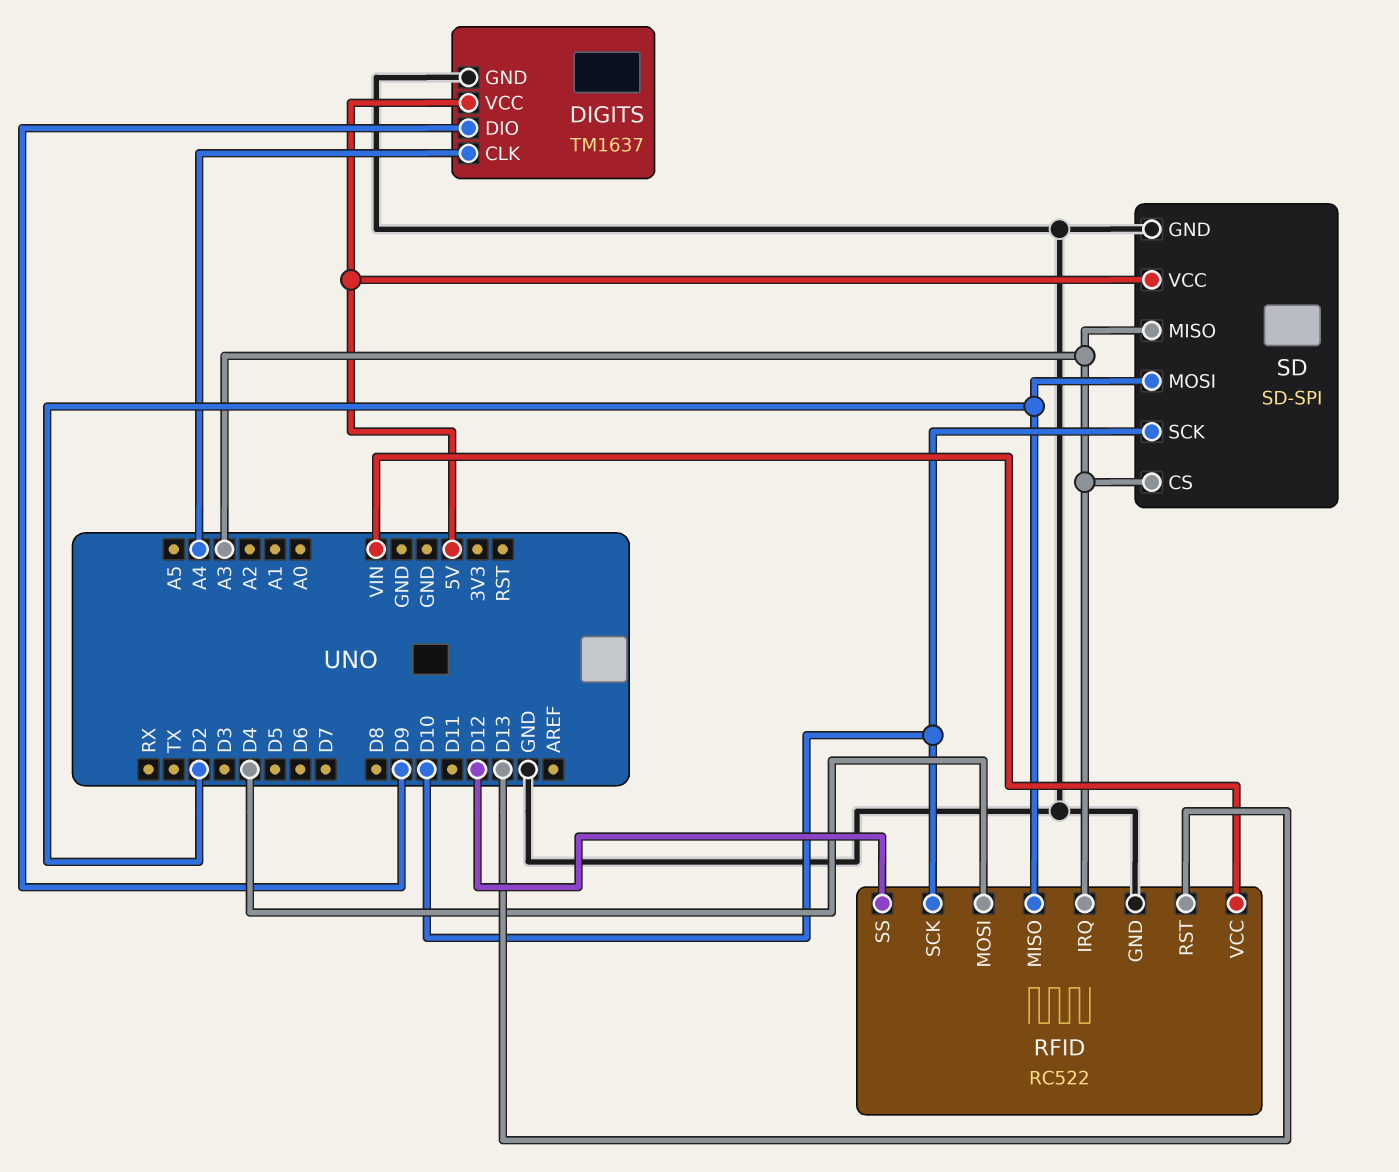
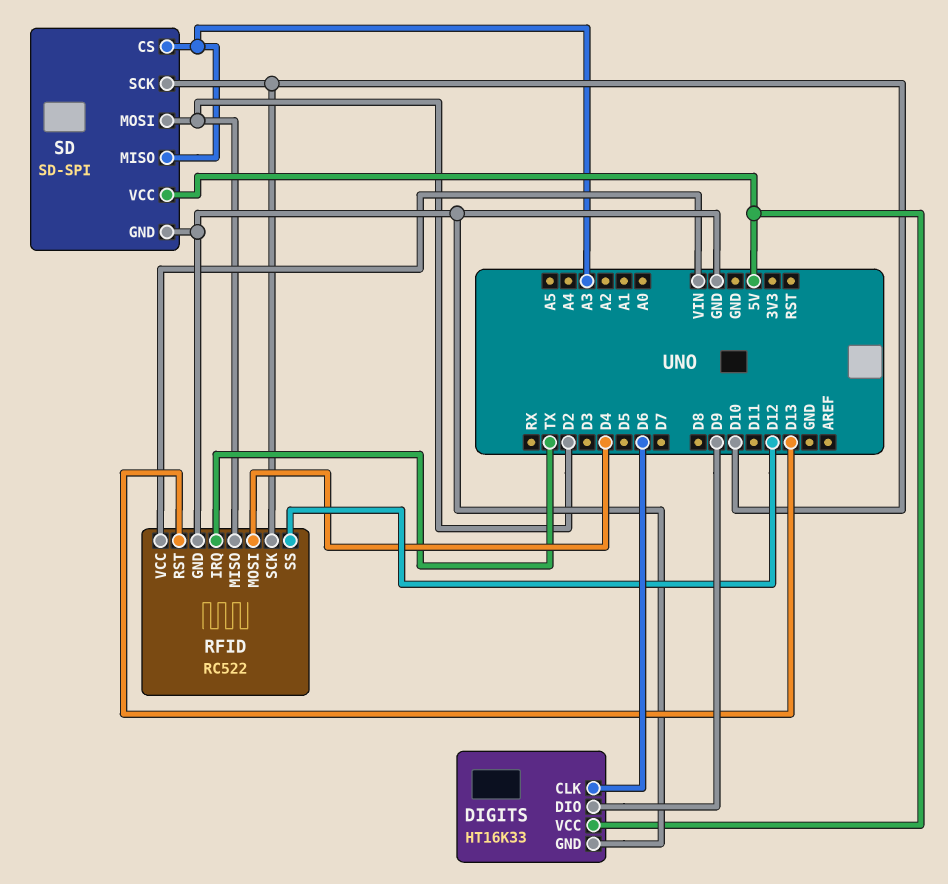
DIGITS: TM1637 -> HT16K33
DIGITS pin CLK: A4 -> D6
RFID pin IRQ: A3 -> TX

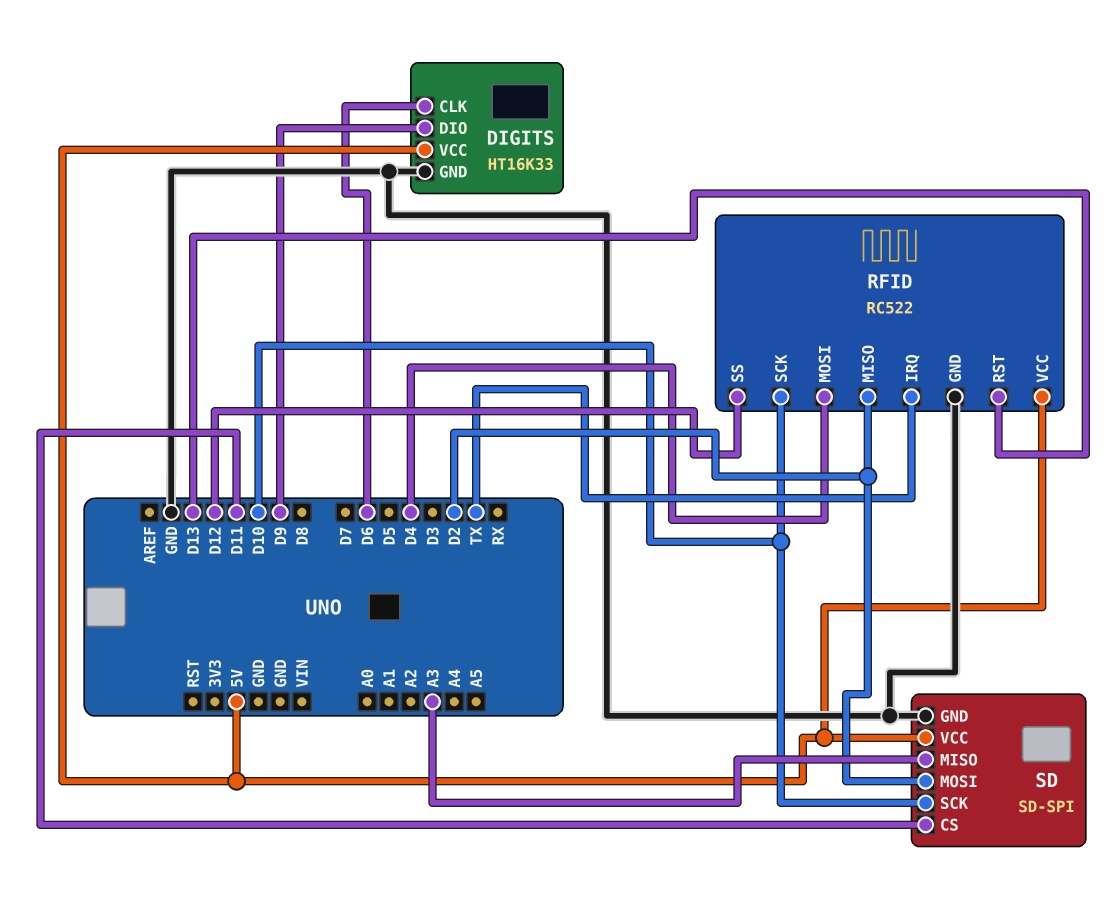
RFID pin VCC: VIN -> 5V
SD pin CS: A3 -> D11

